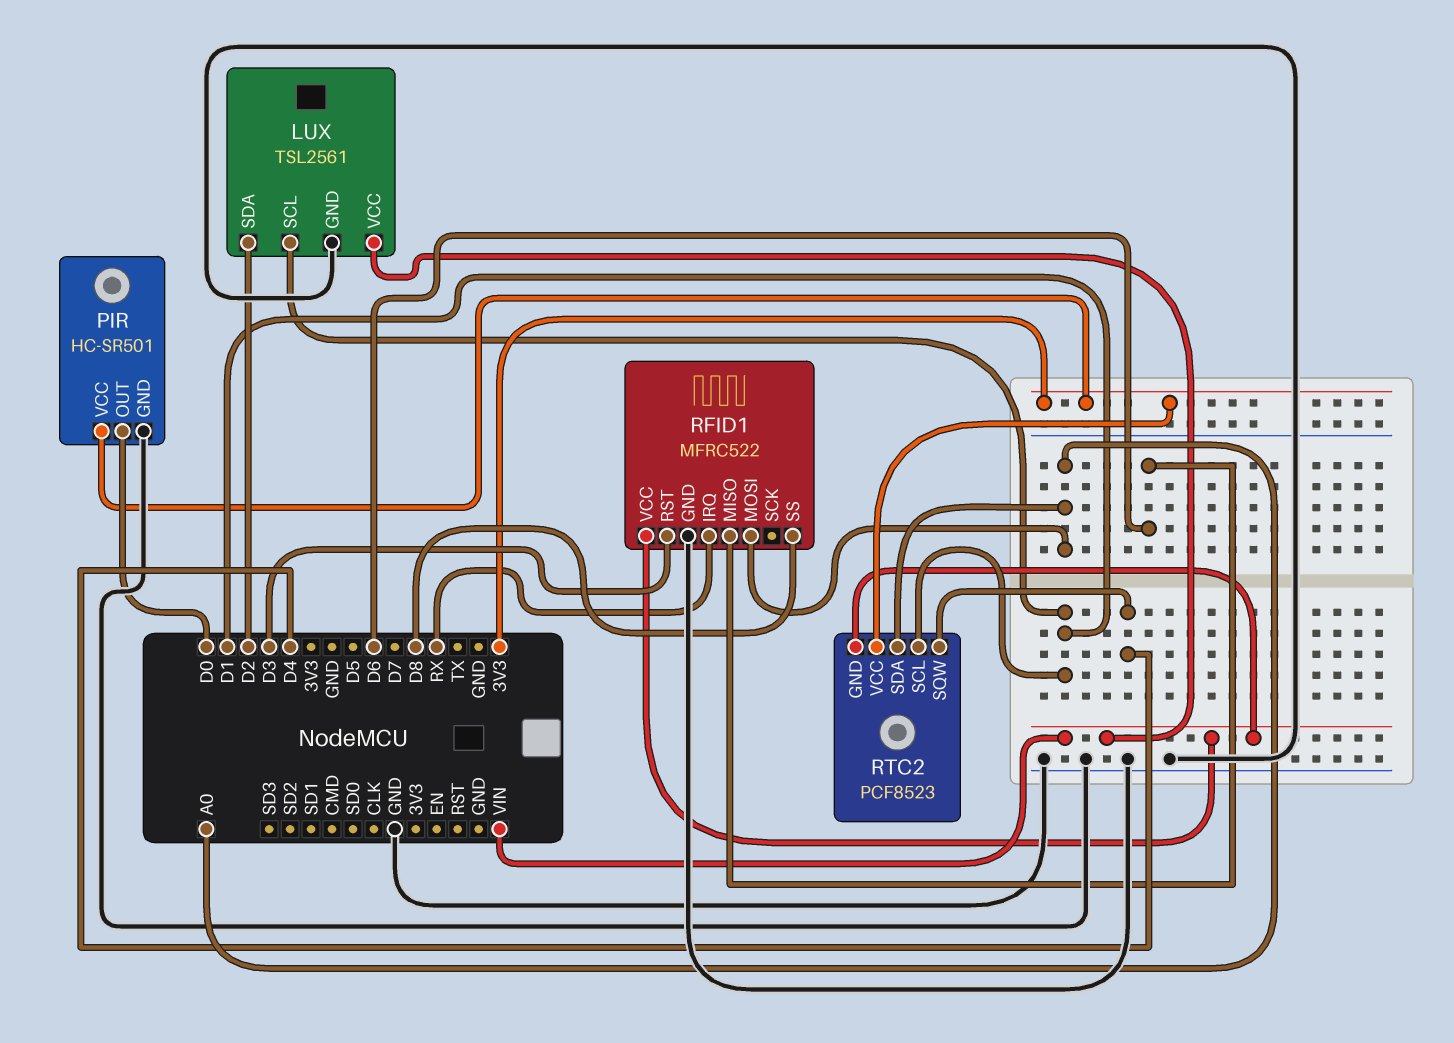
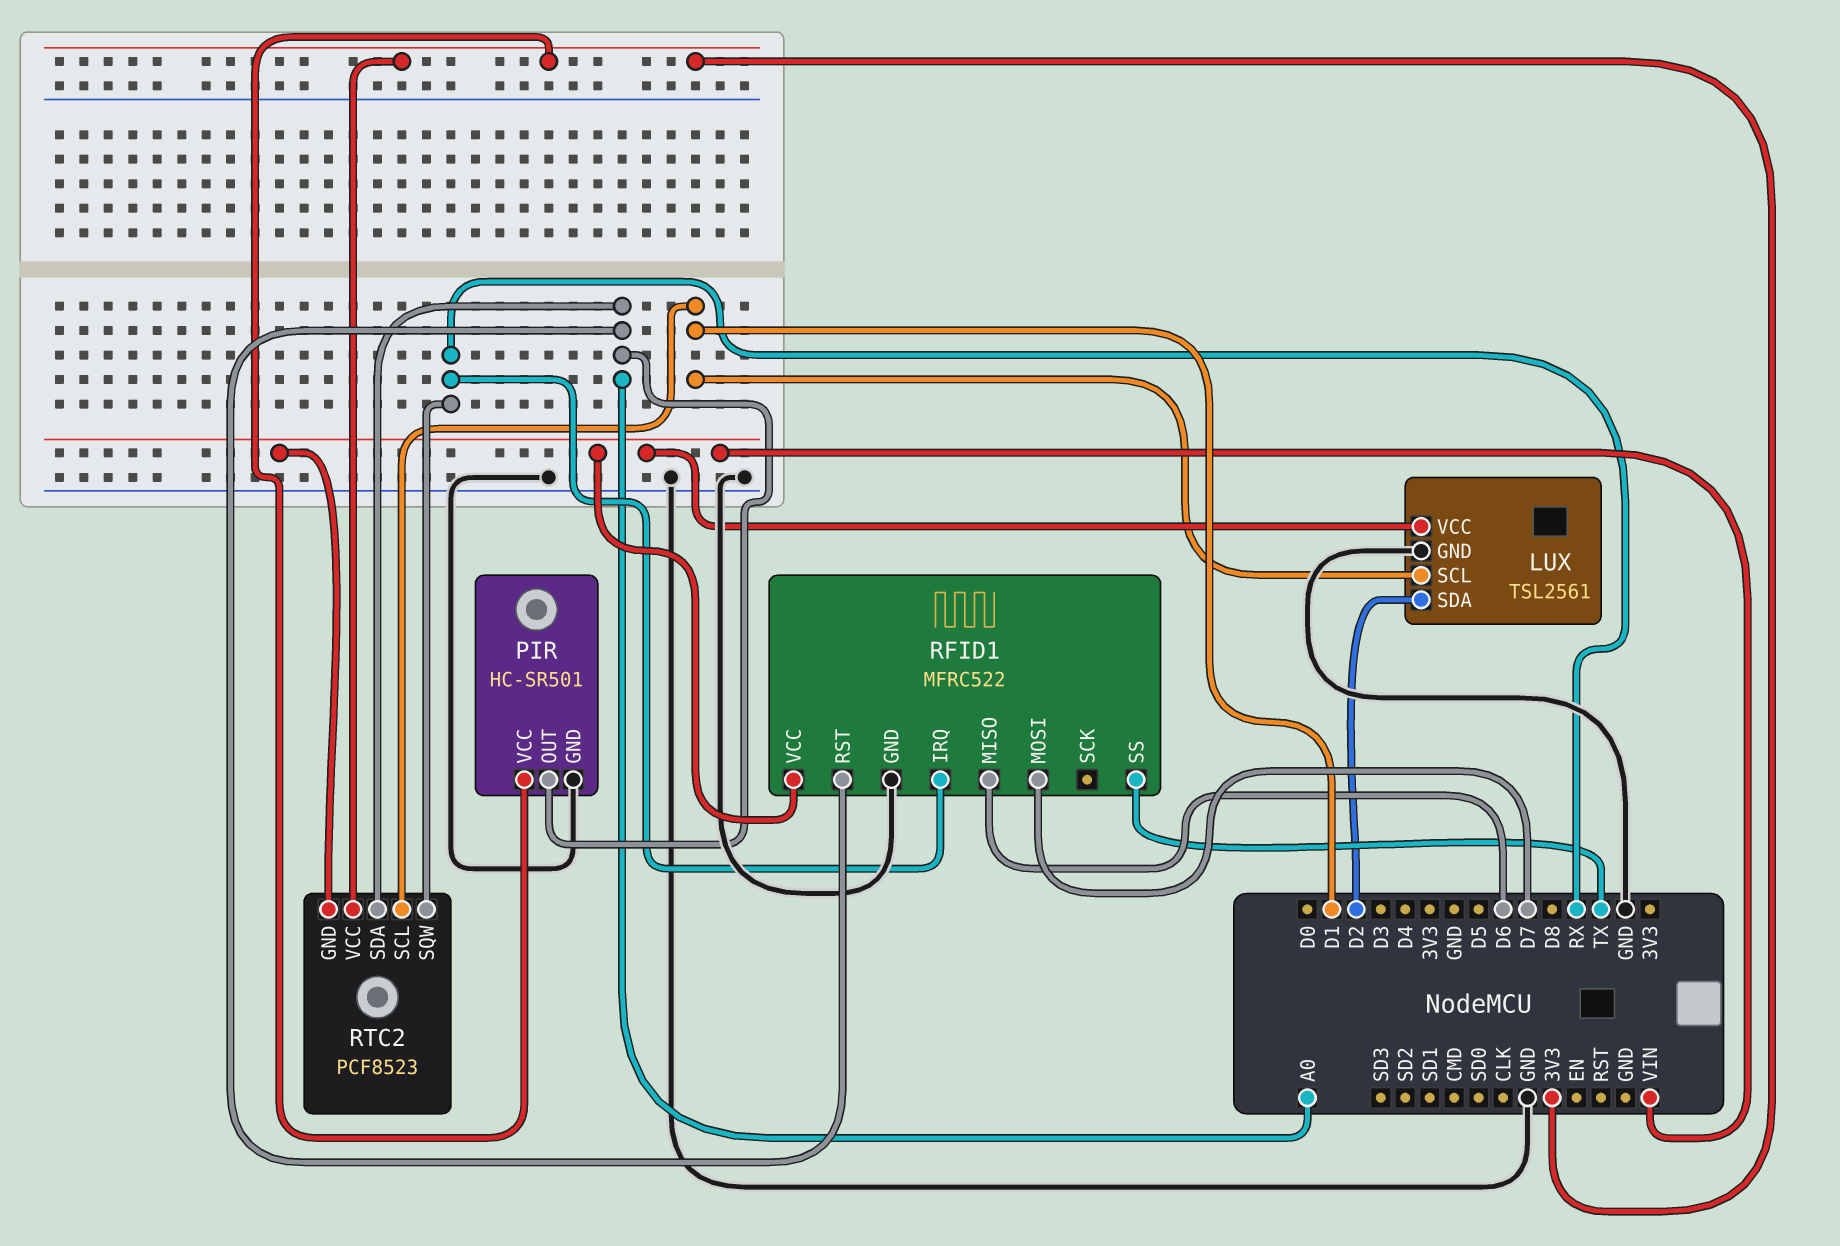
PIR pin OUT: D0 -> A0
RFID1 pin MOSI: A0 -> D7
RFID1 pin RST: D3 -> A0
RFID1 pin SS: D8 -> TX
RTC2 pin SQW: D4 -> RX

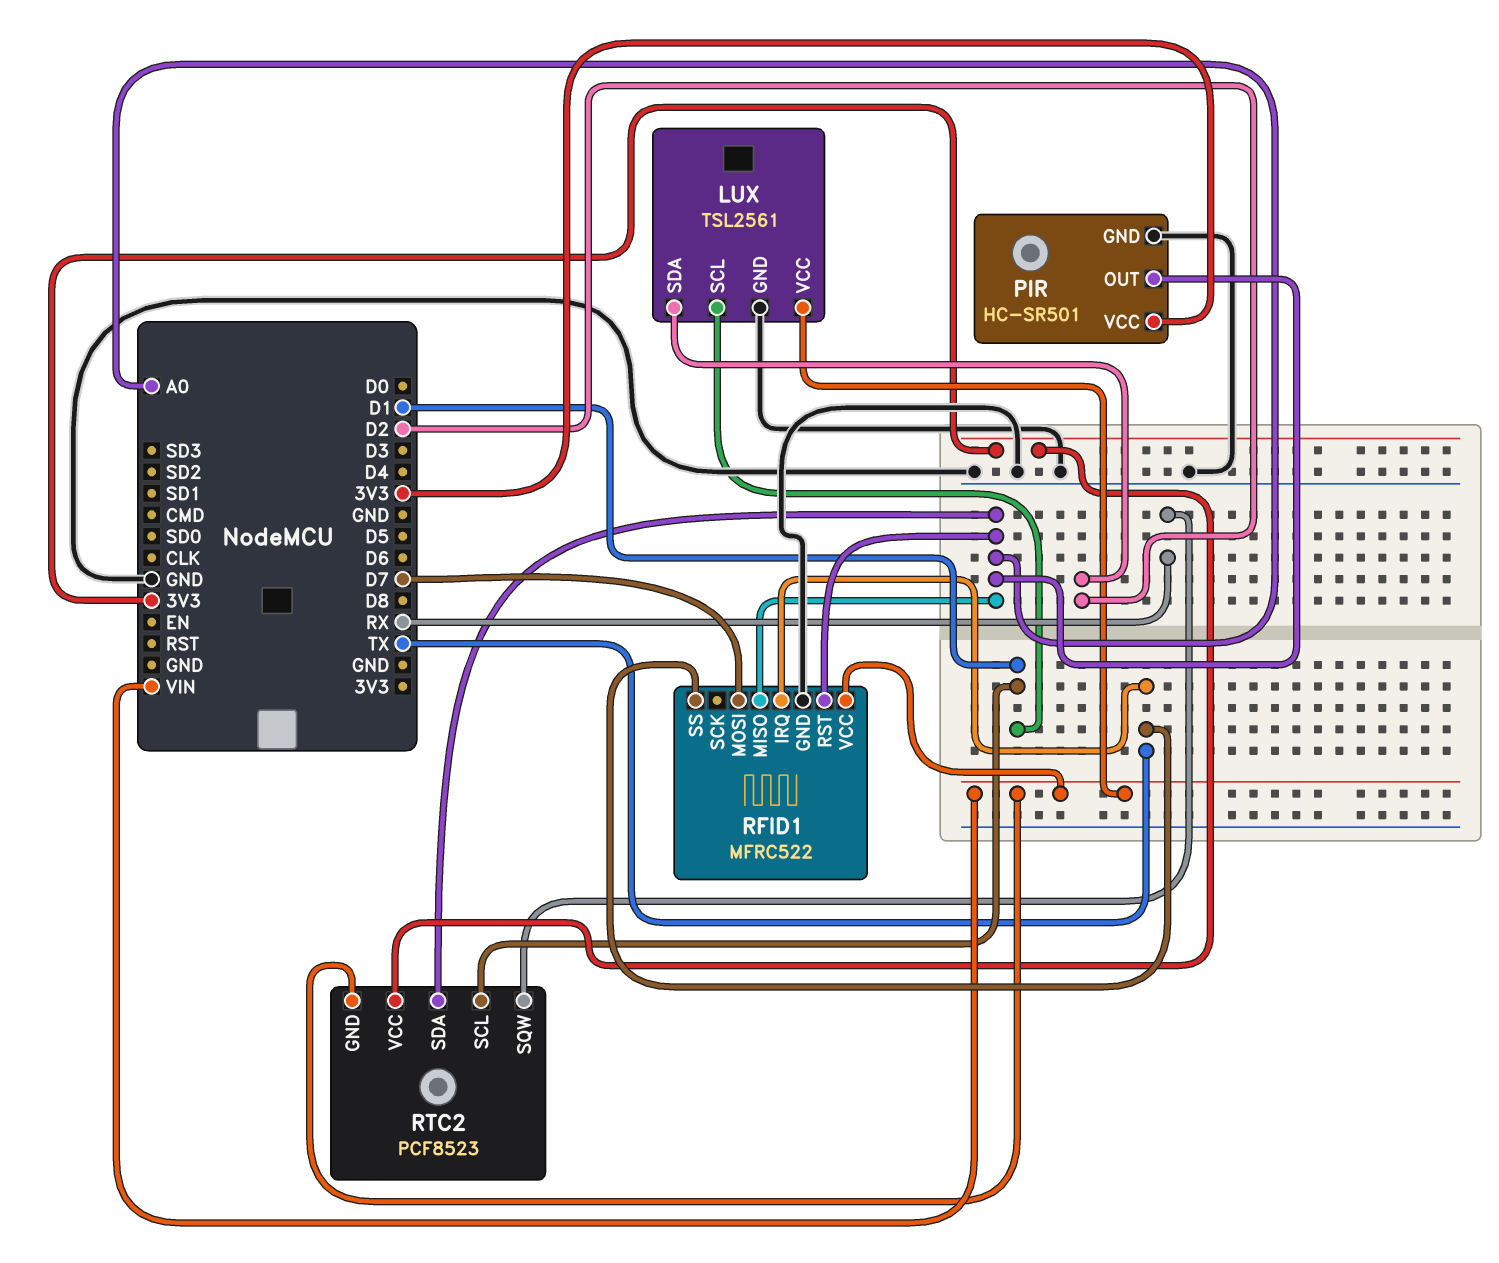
RFID1 pin IRQ: RX -> TX
RFID1 pin MISO: D6 -> A0

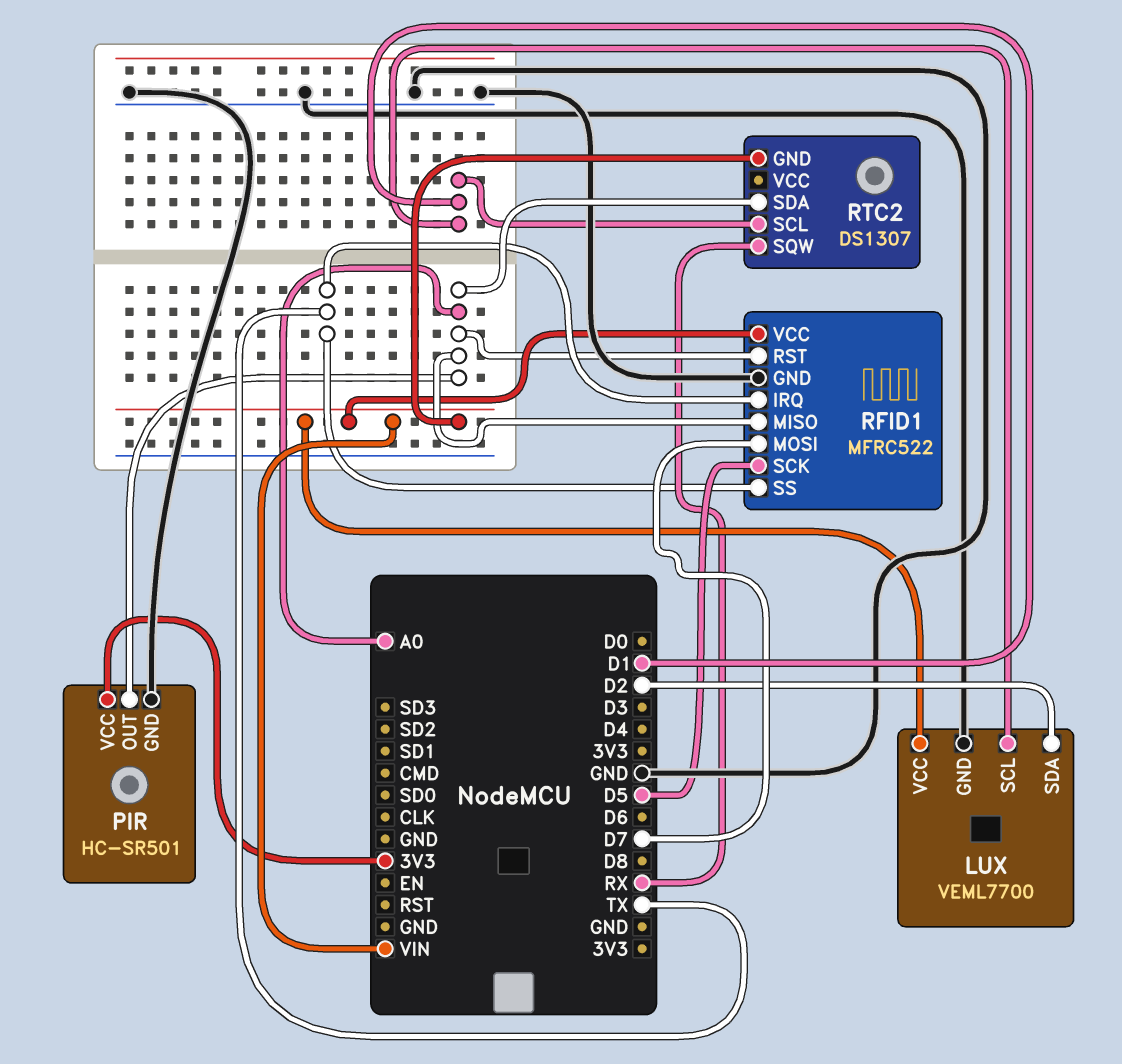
LUX: TSL2561 -> VEML7700
RFID1 pin SCK: none -> D5
RTC2: PCF8523 -> DS1307
RTC2 pin VCC: 3V3 -> none

